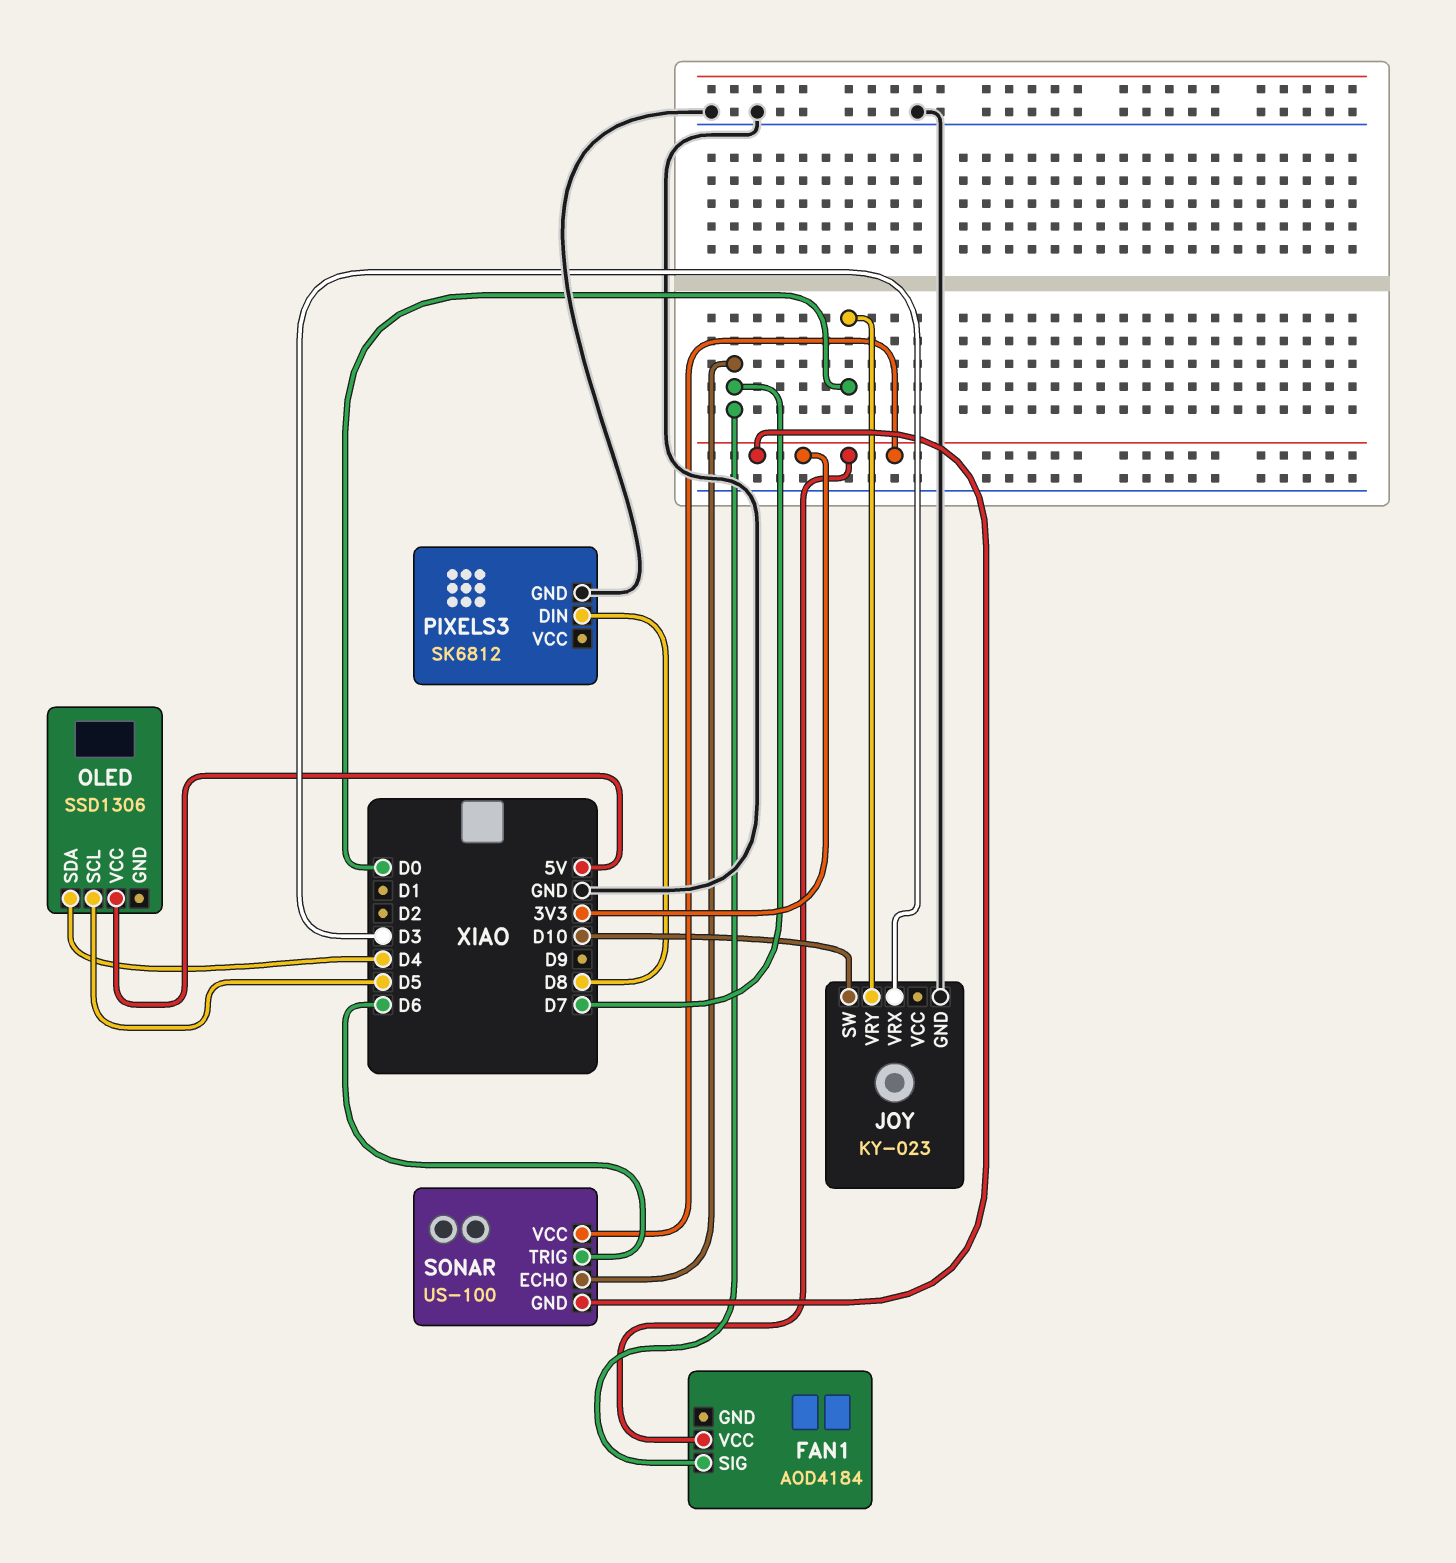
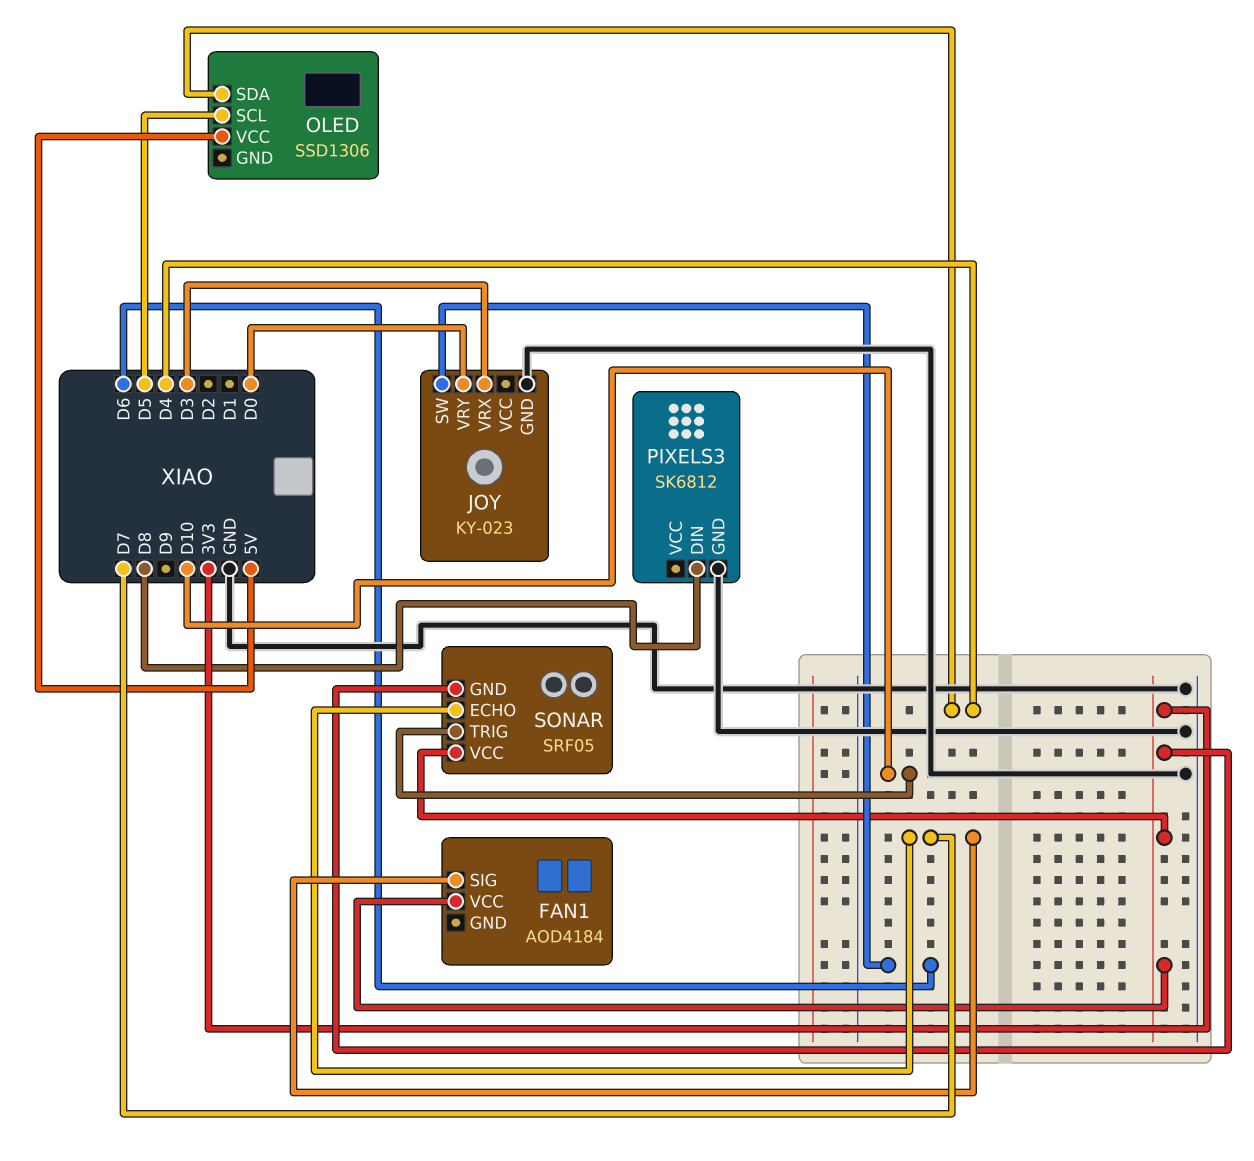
JOY pin SW: D10 -> D6
SONAR: US-100 -> SRF05
SONAR pin TRIG: D6 -> D10

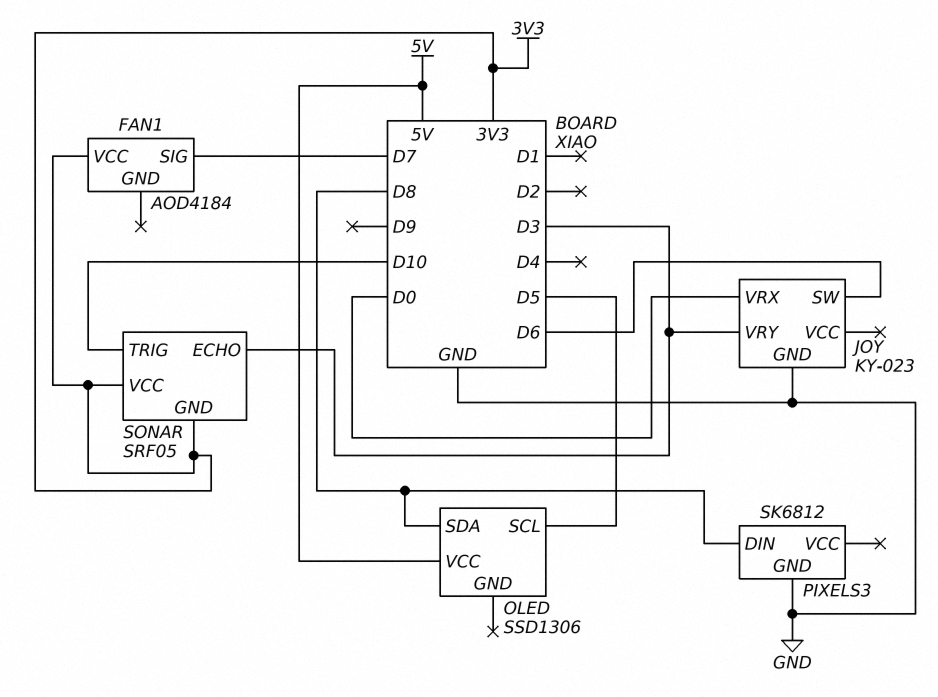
JOY pin VRX: D3 -> D0
JOY pin VRY: D0 -> D3
OLED pin SDA: D4 -> D8
SONAR pin ECHO: D7 -> D3

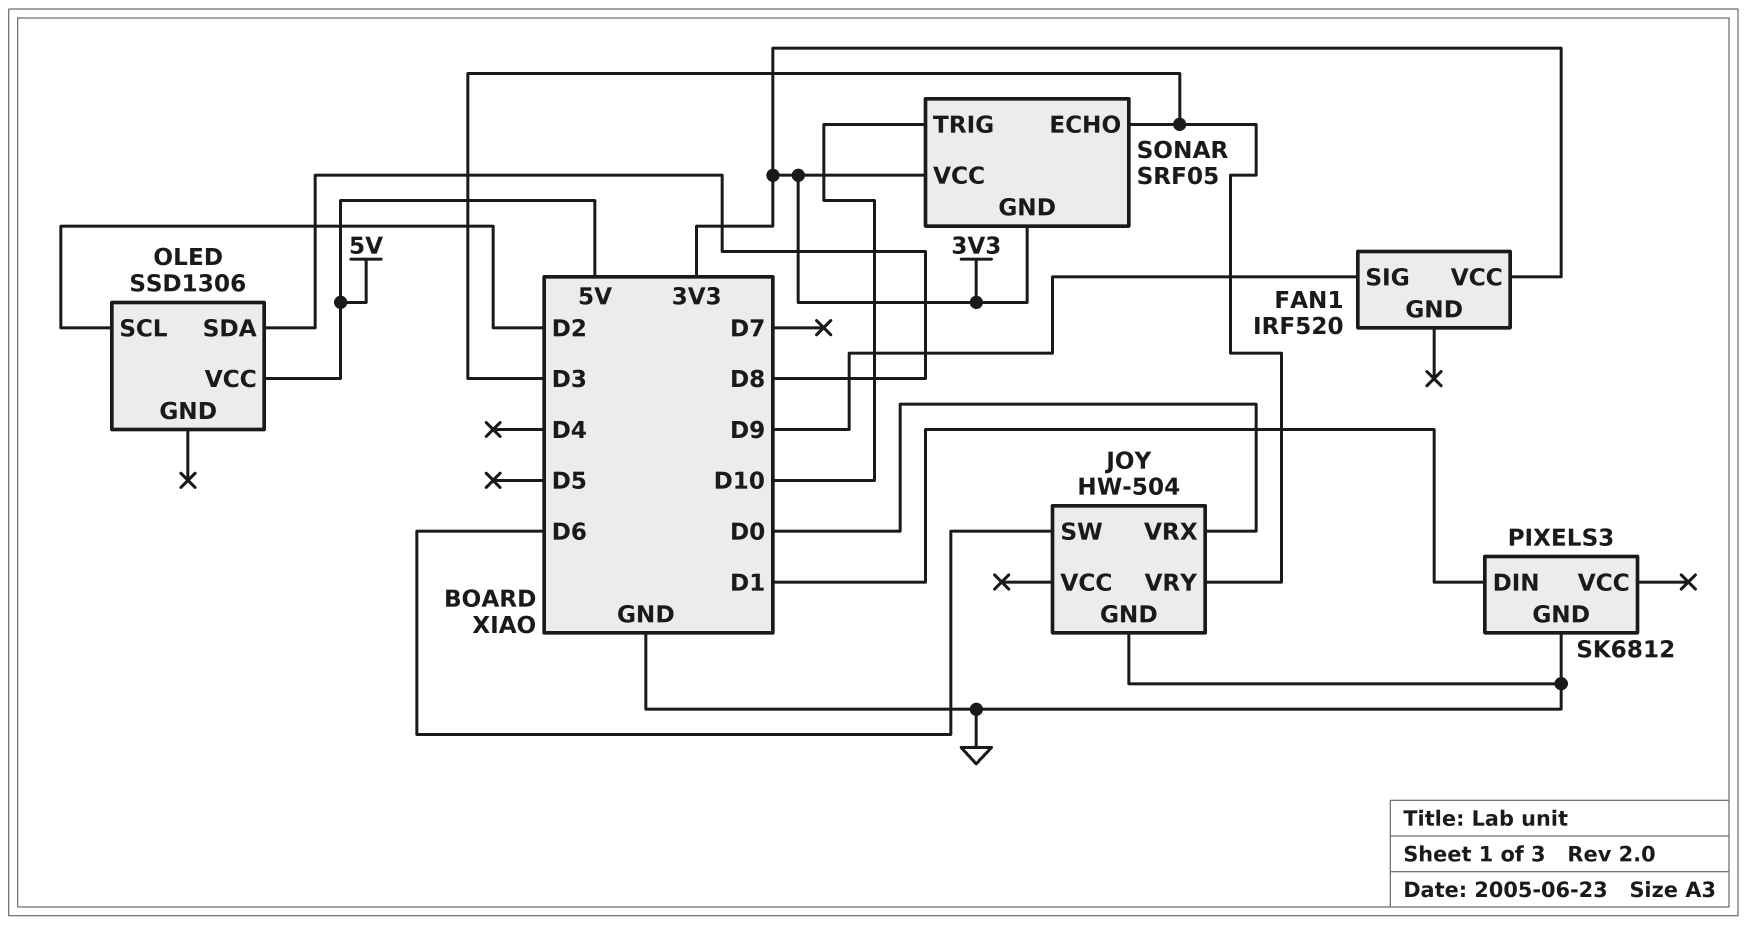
FAN1: AOD4184 -> IRF520
FAN1 pin SIG: D7 -> D9
JOY: KY-023 -> HW-504
OLED pin SCL: D5 -> D2
PIXELS3 pin DIN: D8 -> D1

